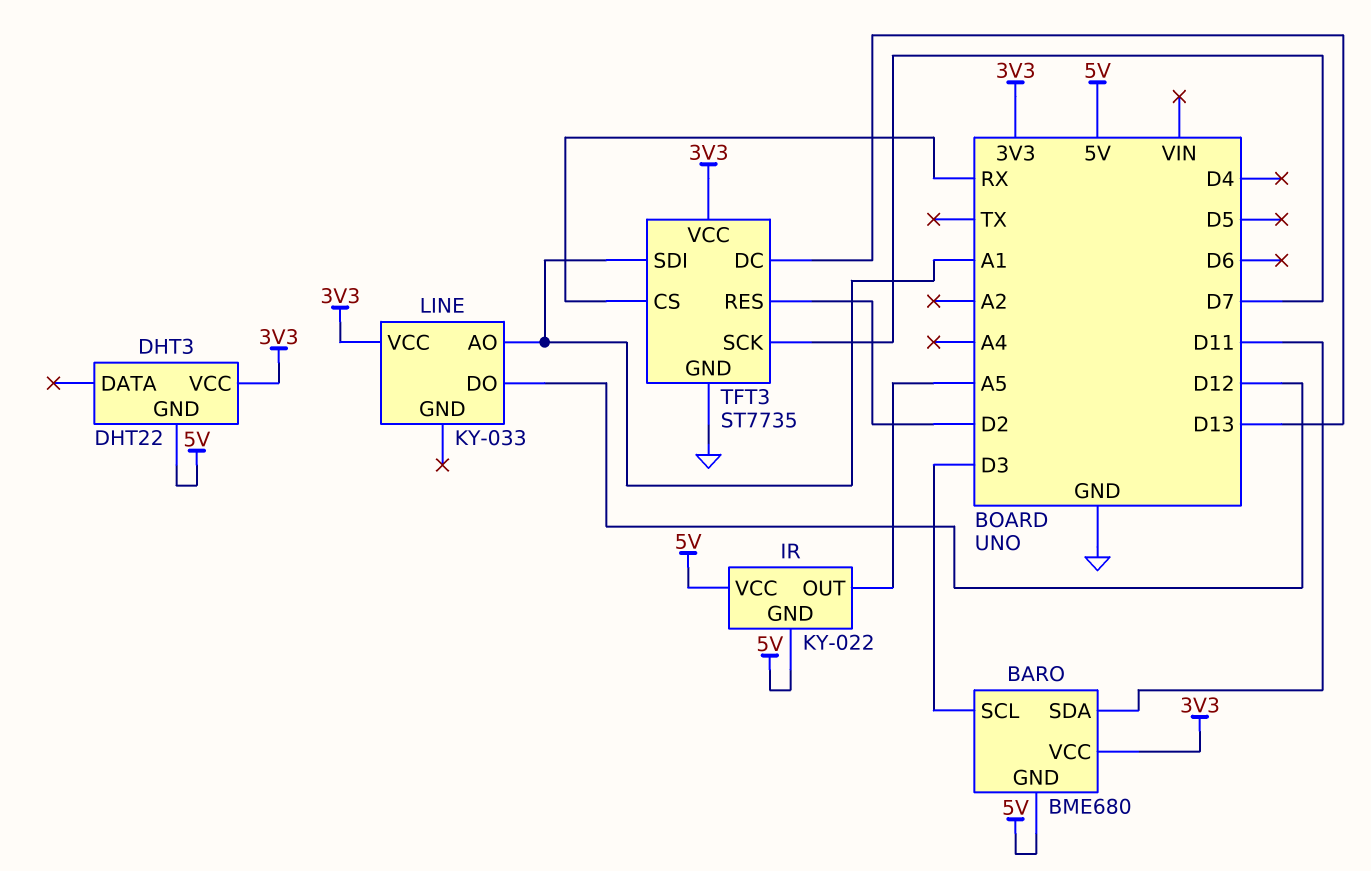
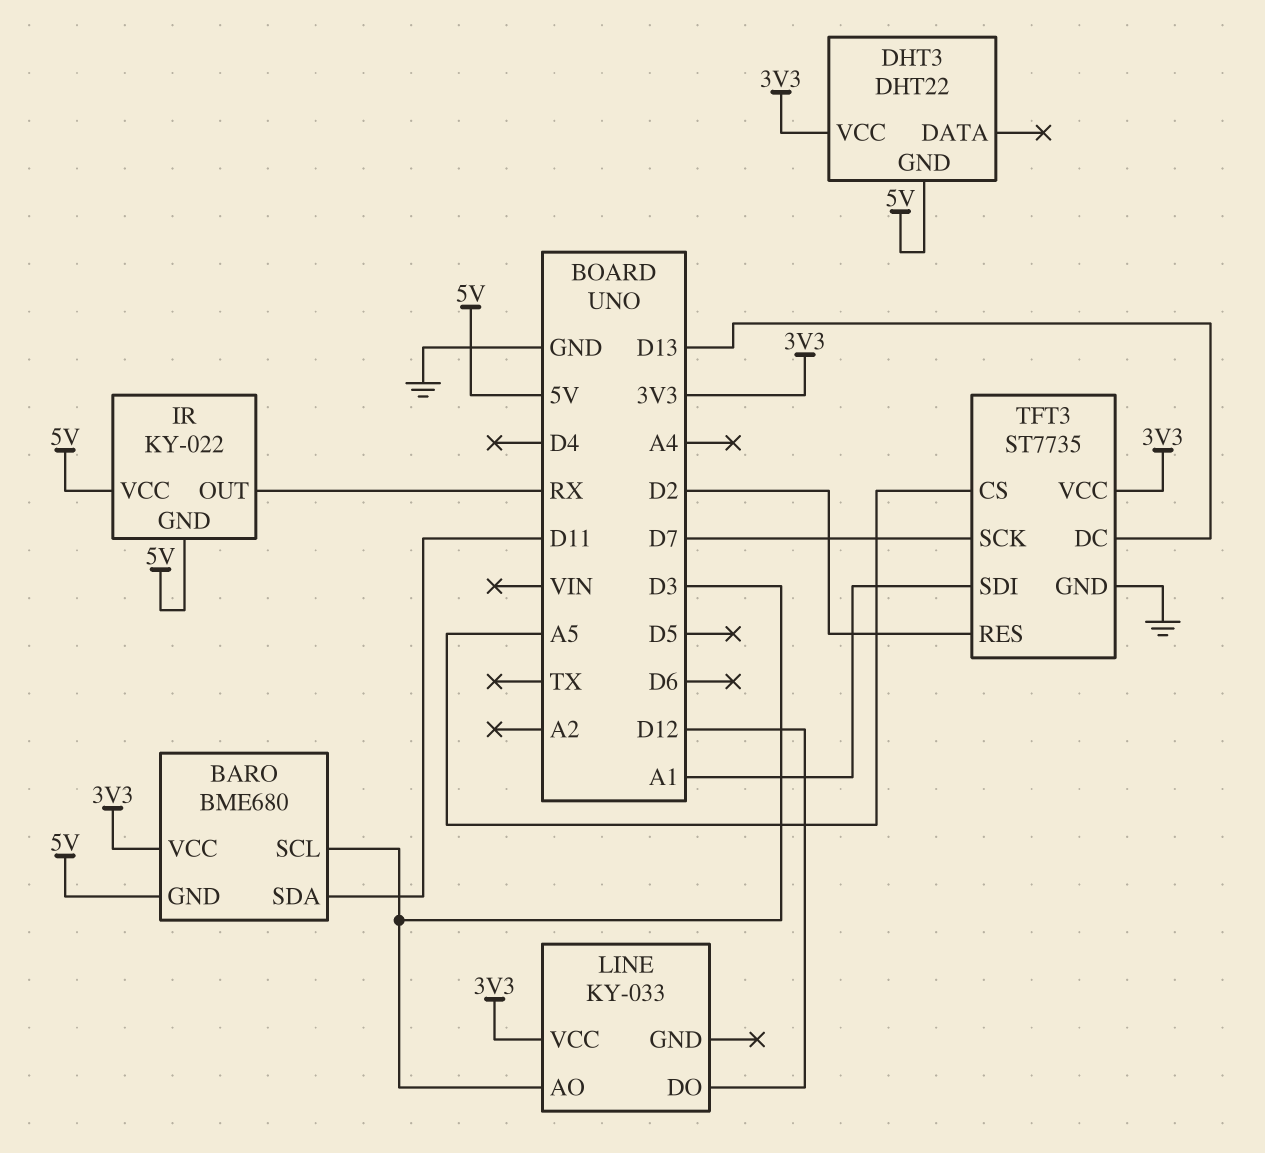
IR pin OUT: A5 -> RX
LINE pin AO: A1 -> D3
TFT3 pin CS: RX -> A5

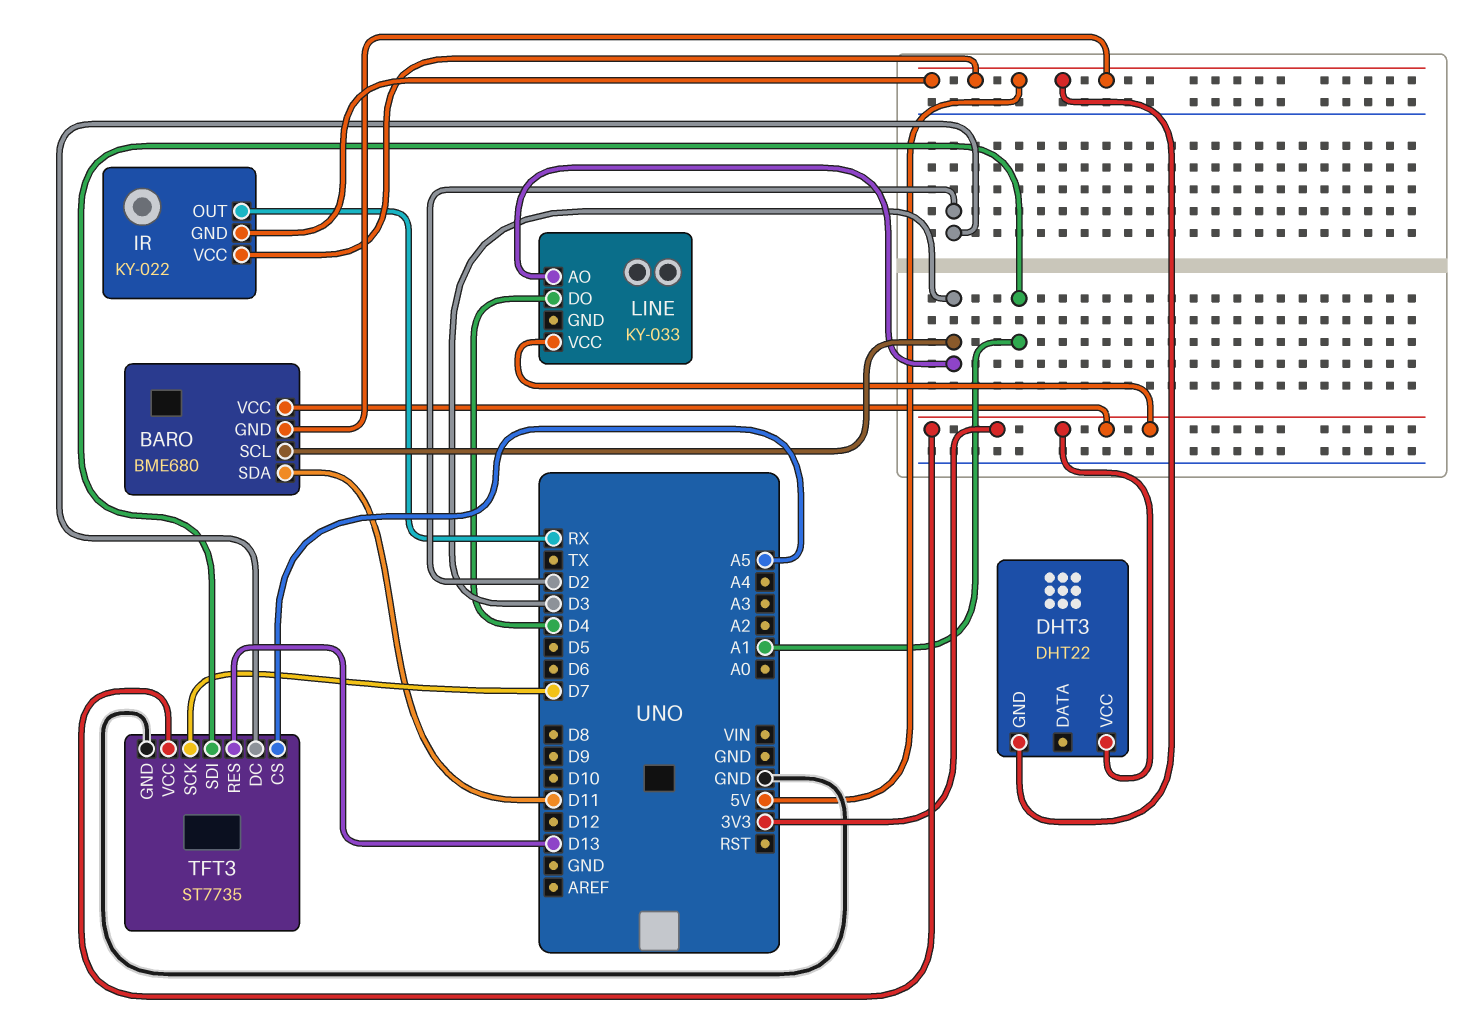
LINE pin DO: D12 -> D4
TFT3 pin DC: D13 -> D2
TFT3 pin RES: D2 -> D13

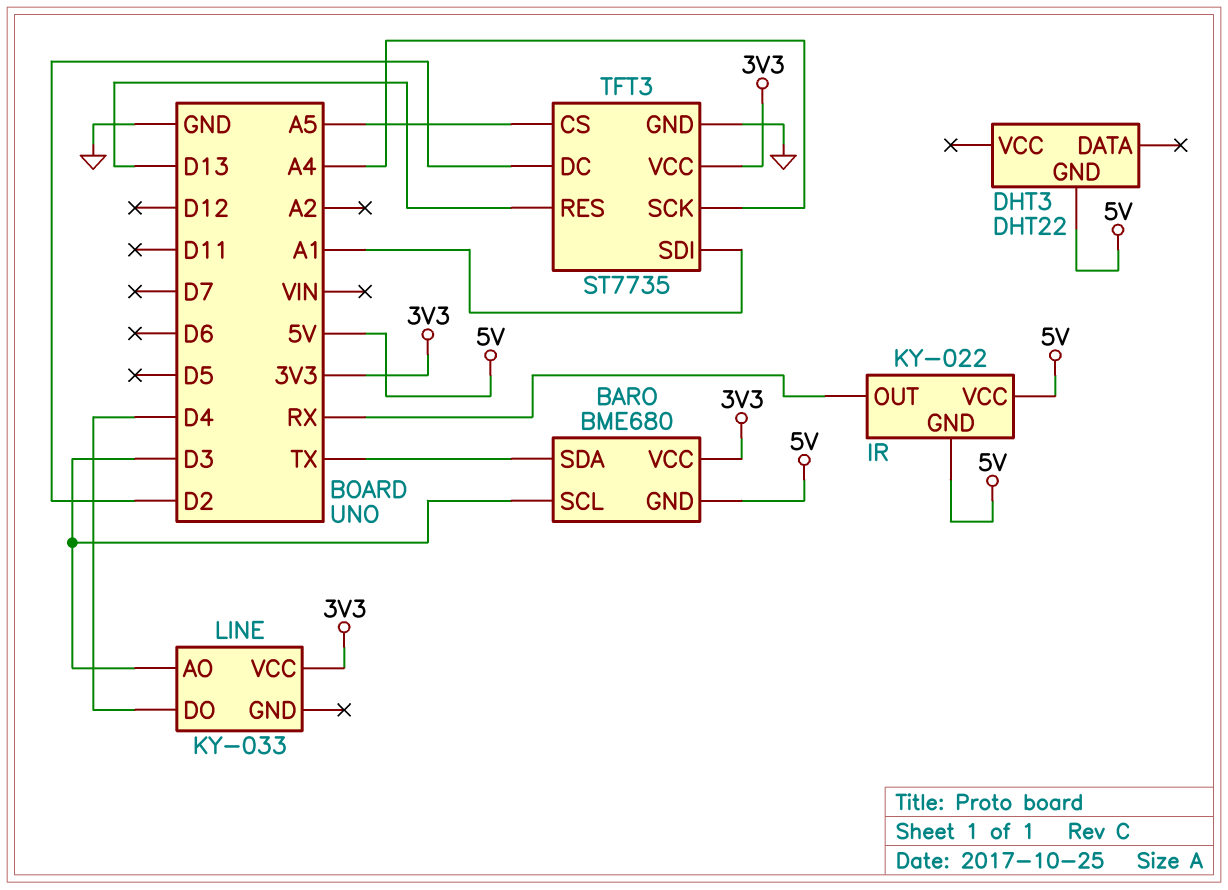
BARO pin SDA: D11 -> TX
DHT3 pin VCC: 3V3 -> none
TFT3 pin SCK: D7 -> A4

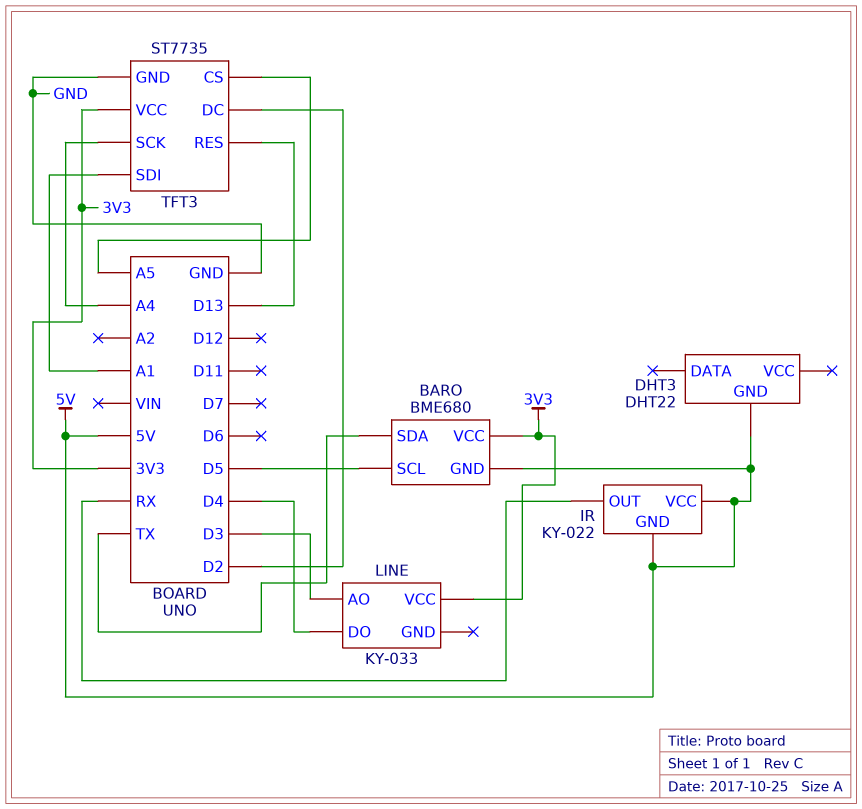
BARO pin SCL: D3 -> D5

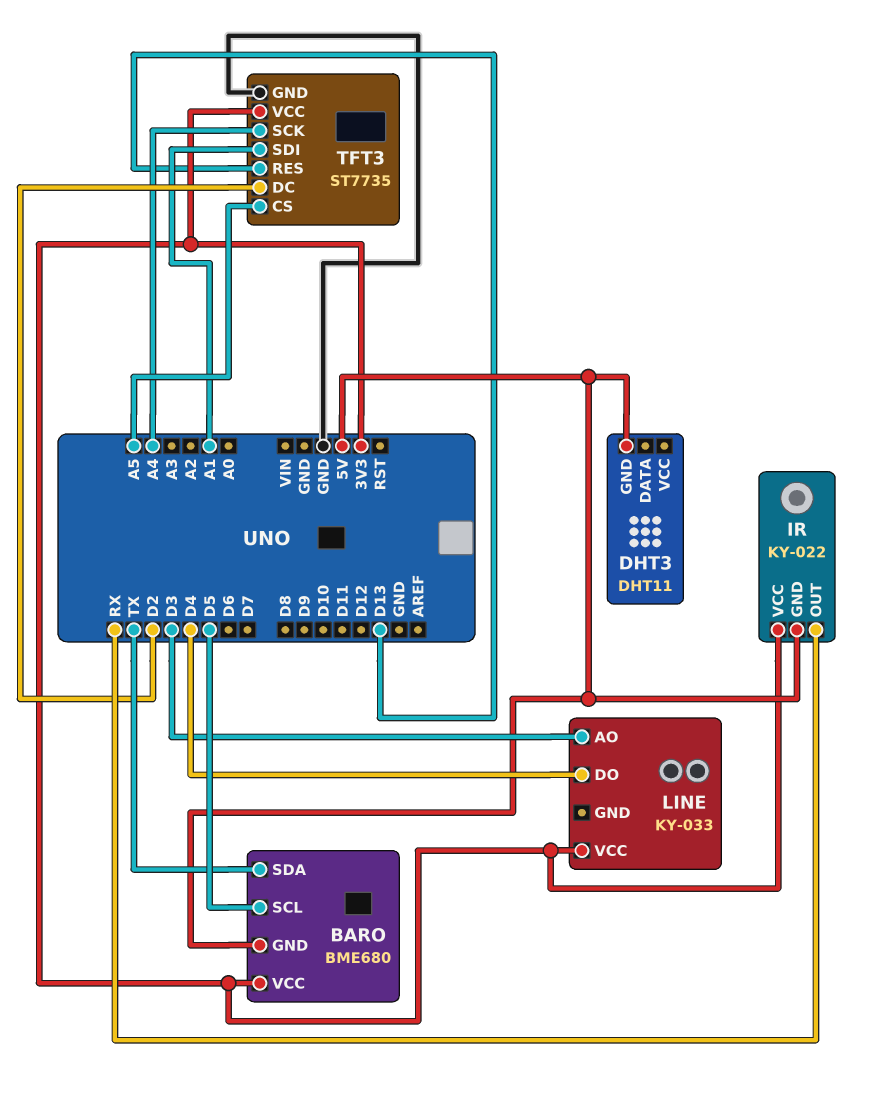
DHT3: DHT22 -> DHT11
IR pin VCC: 5V -> 3V3

